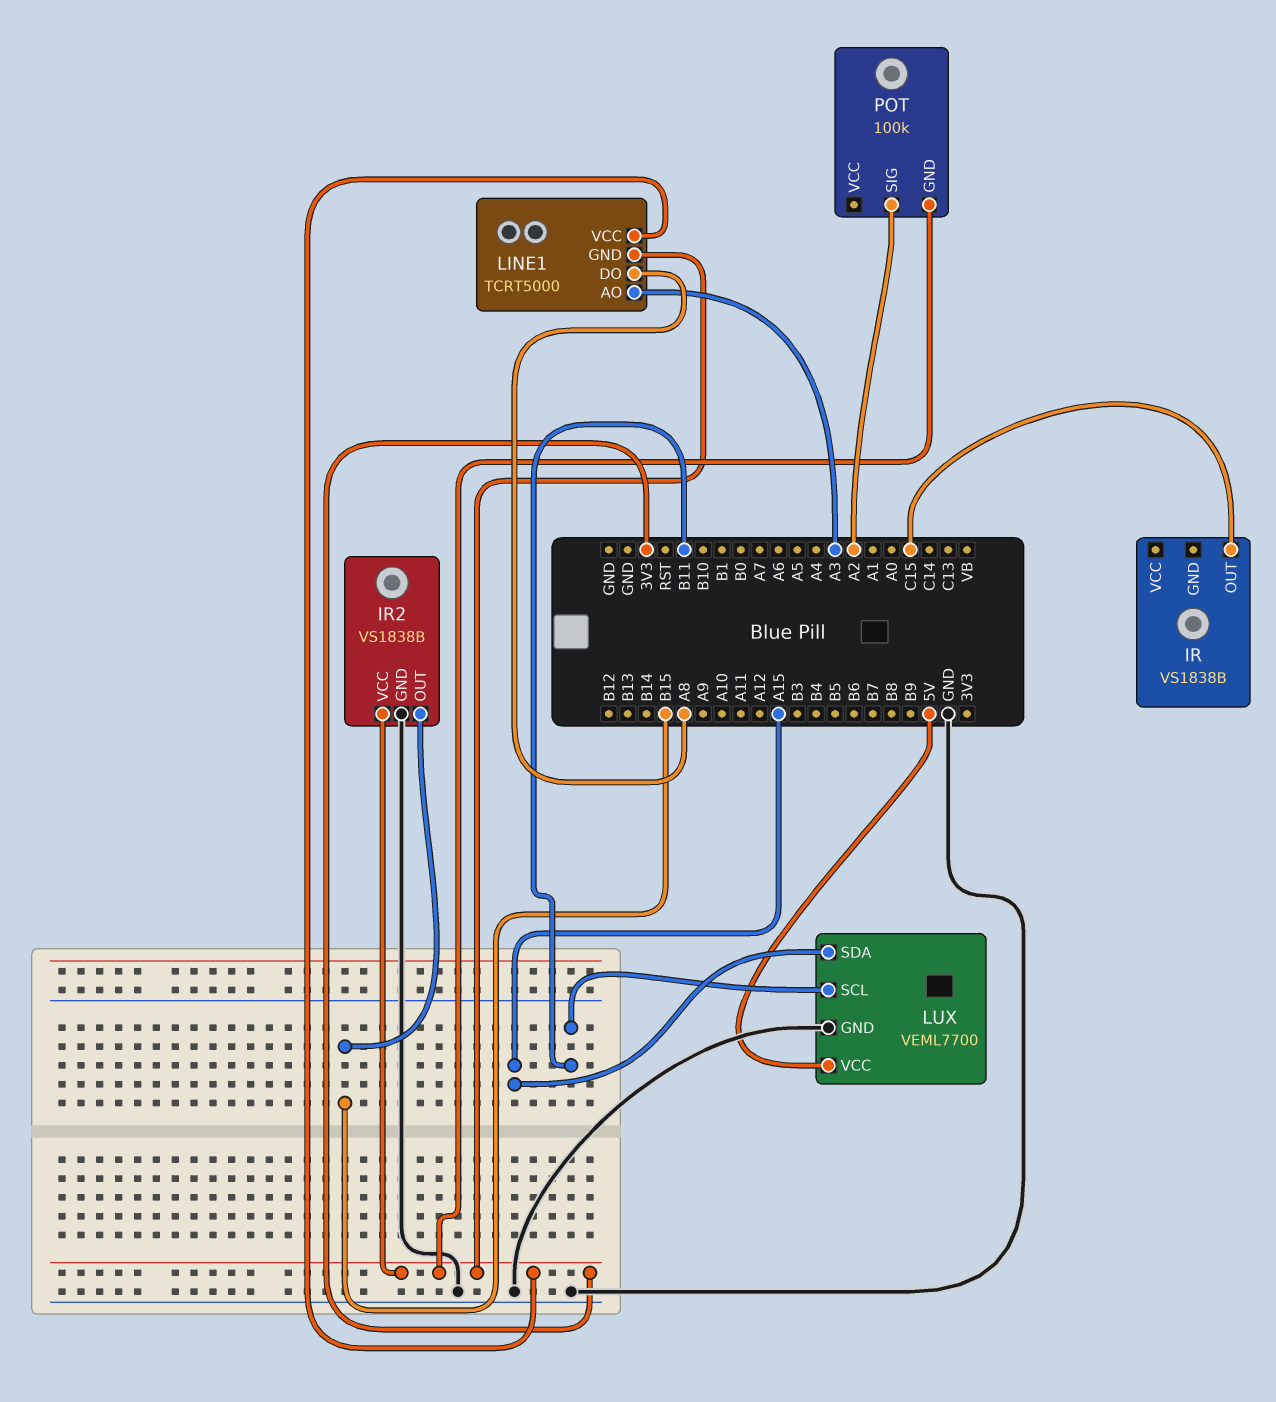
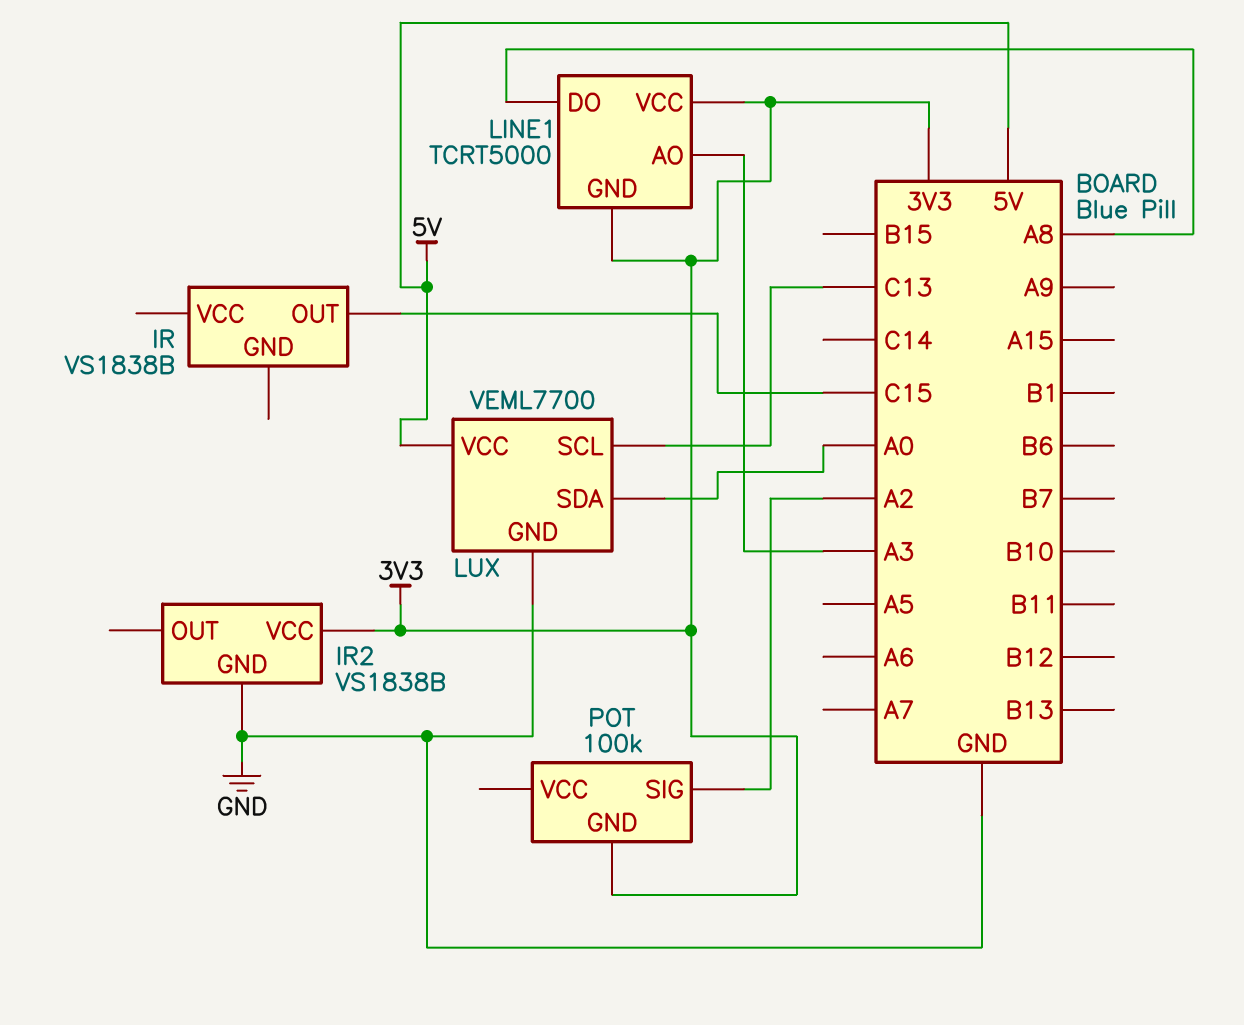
IR2 pin OUT: B15 -> none
LUX pin SCL: B11 -> C13
LUX pin SDA: A15 -> A0

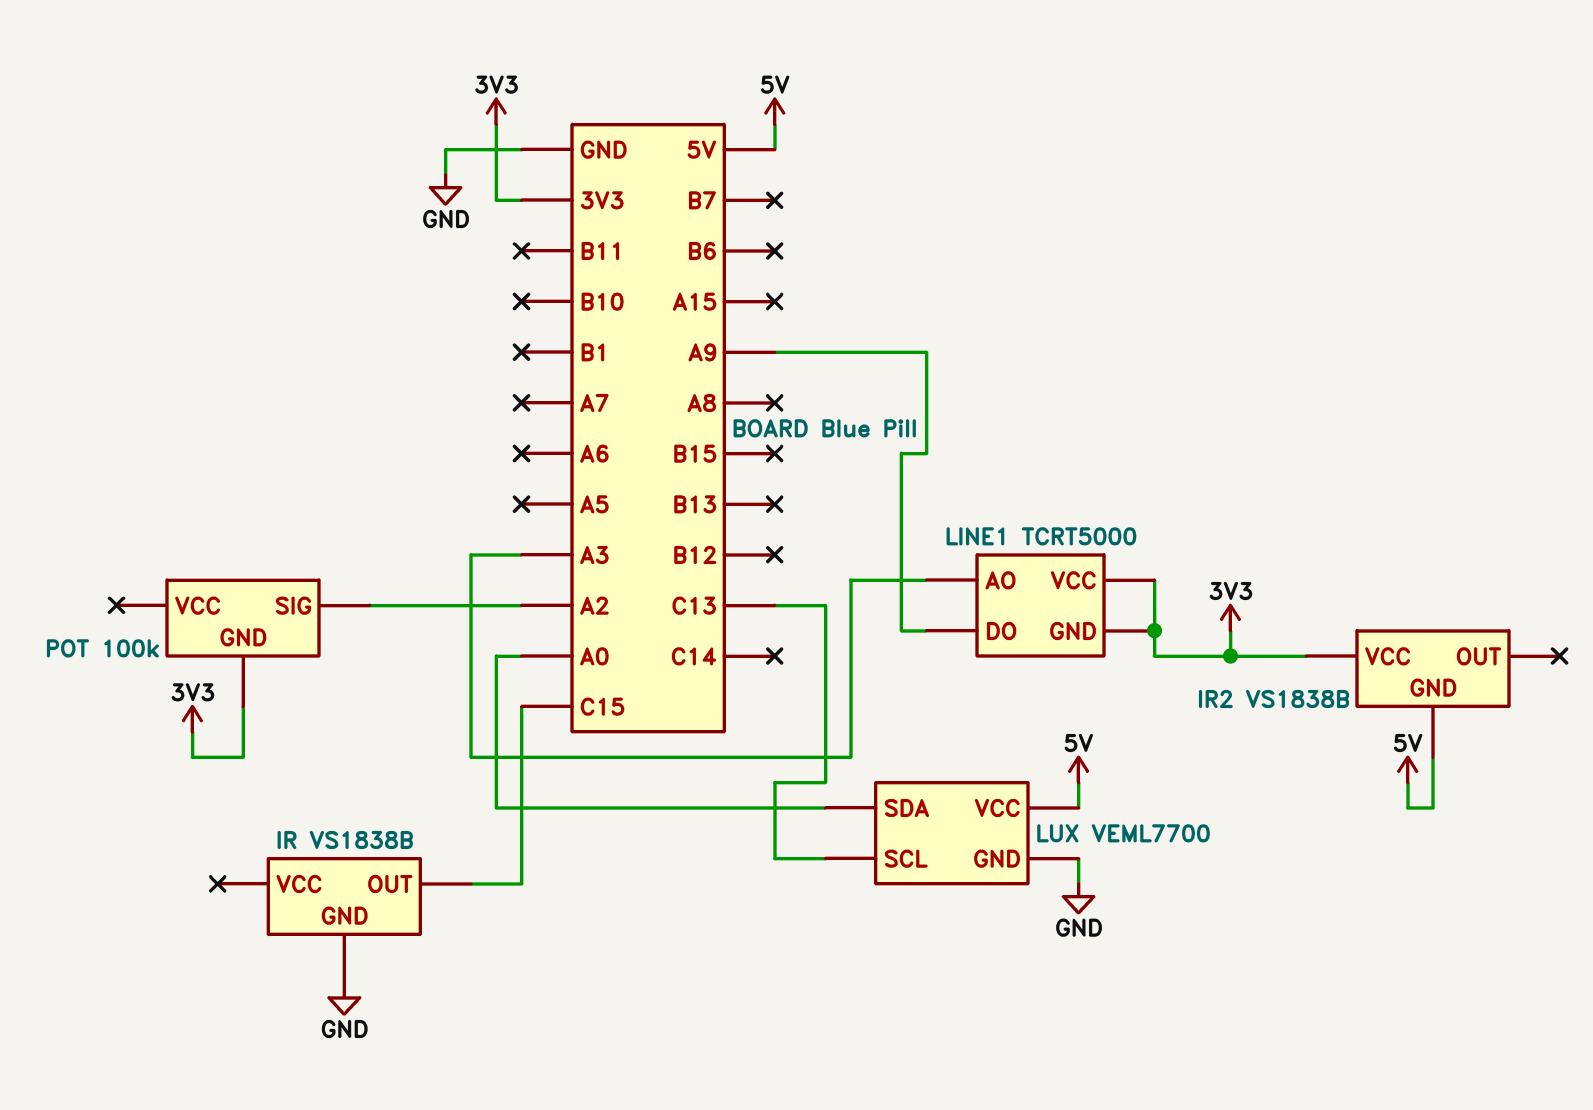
IR pin GND: none -> GND
IR2 pin GND: GND -> 5V
LINE1 pin DO: A8 -> A9

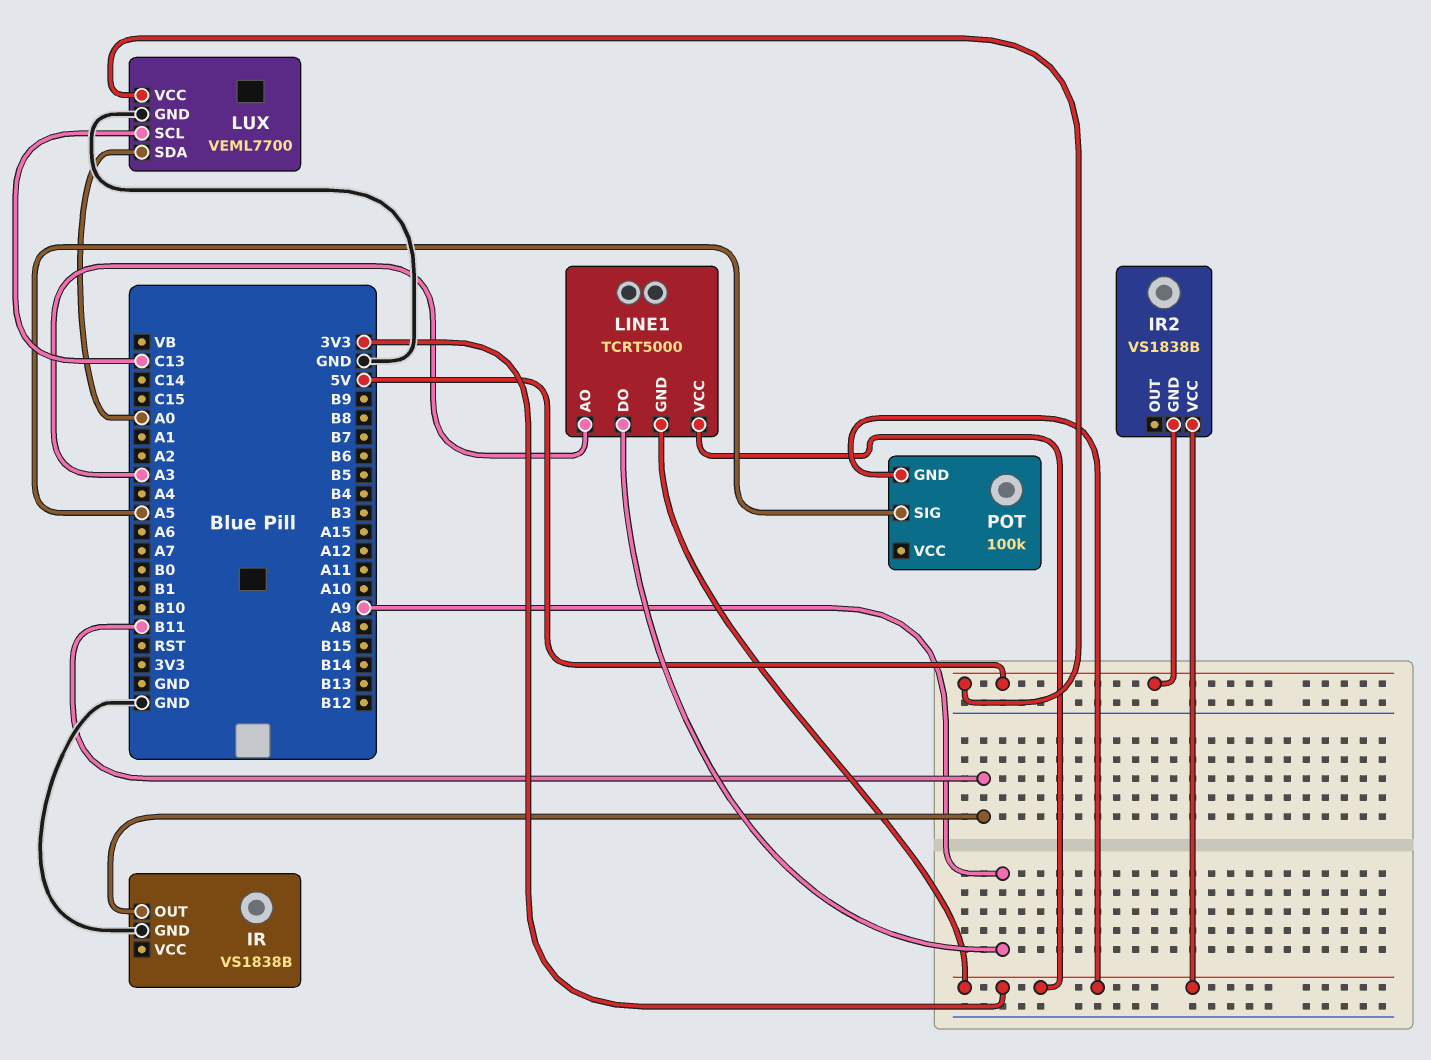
IR pin OUT: C15 -> B11
POT pin SIG: A2 -> A5

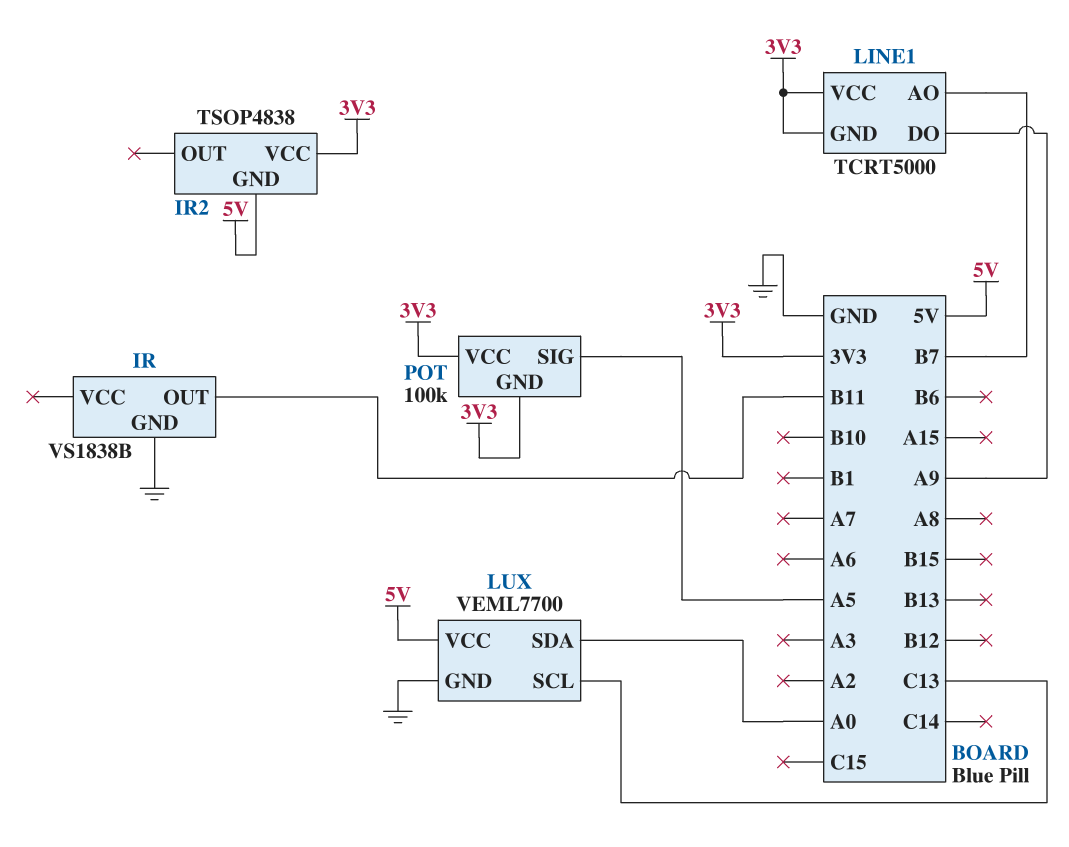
IR2: VS1838B -> TSOP4838
LINE1 pin AO: A3 -> B7
POT pin VCC: none -> 3V3

